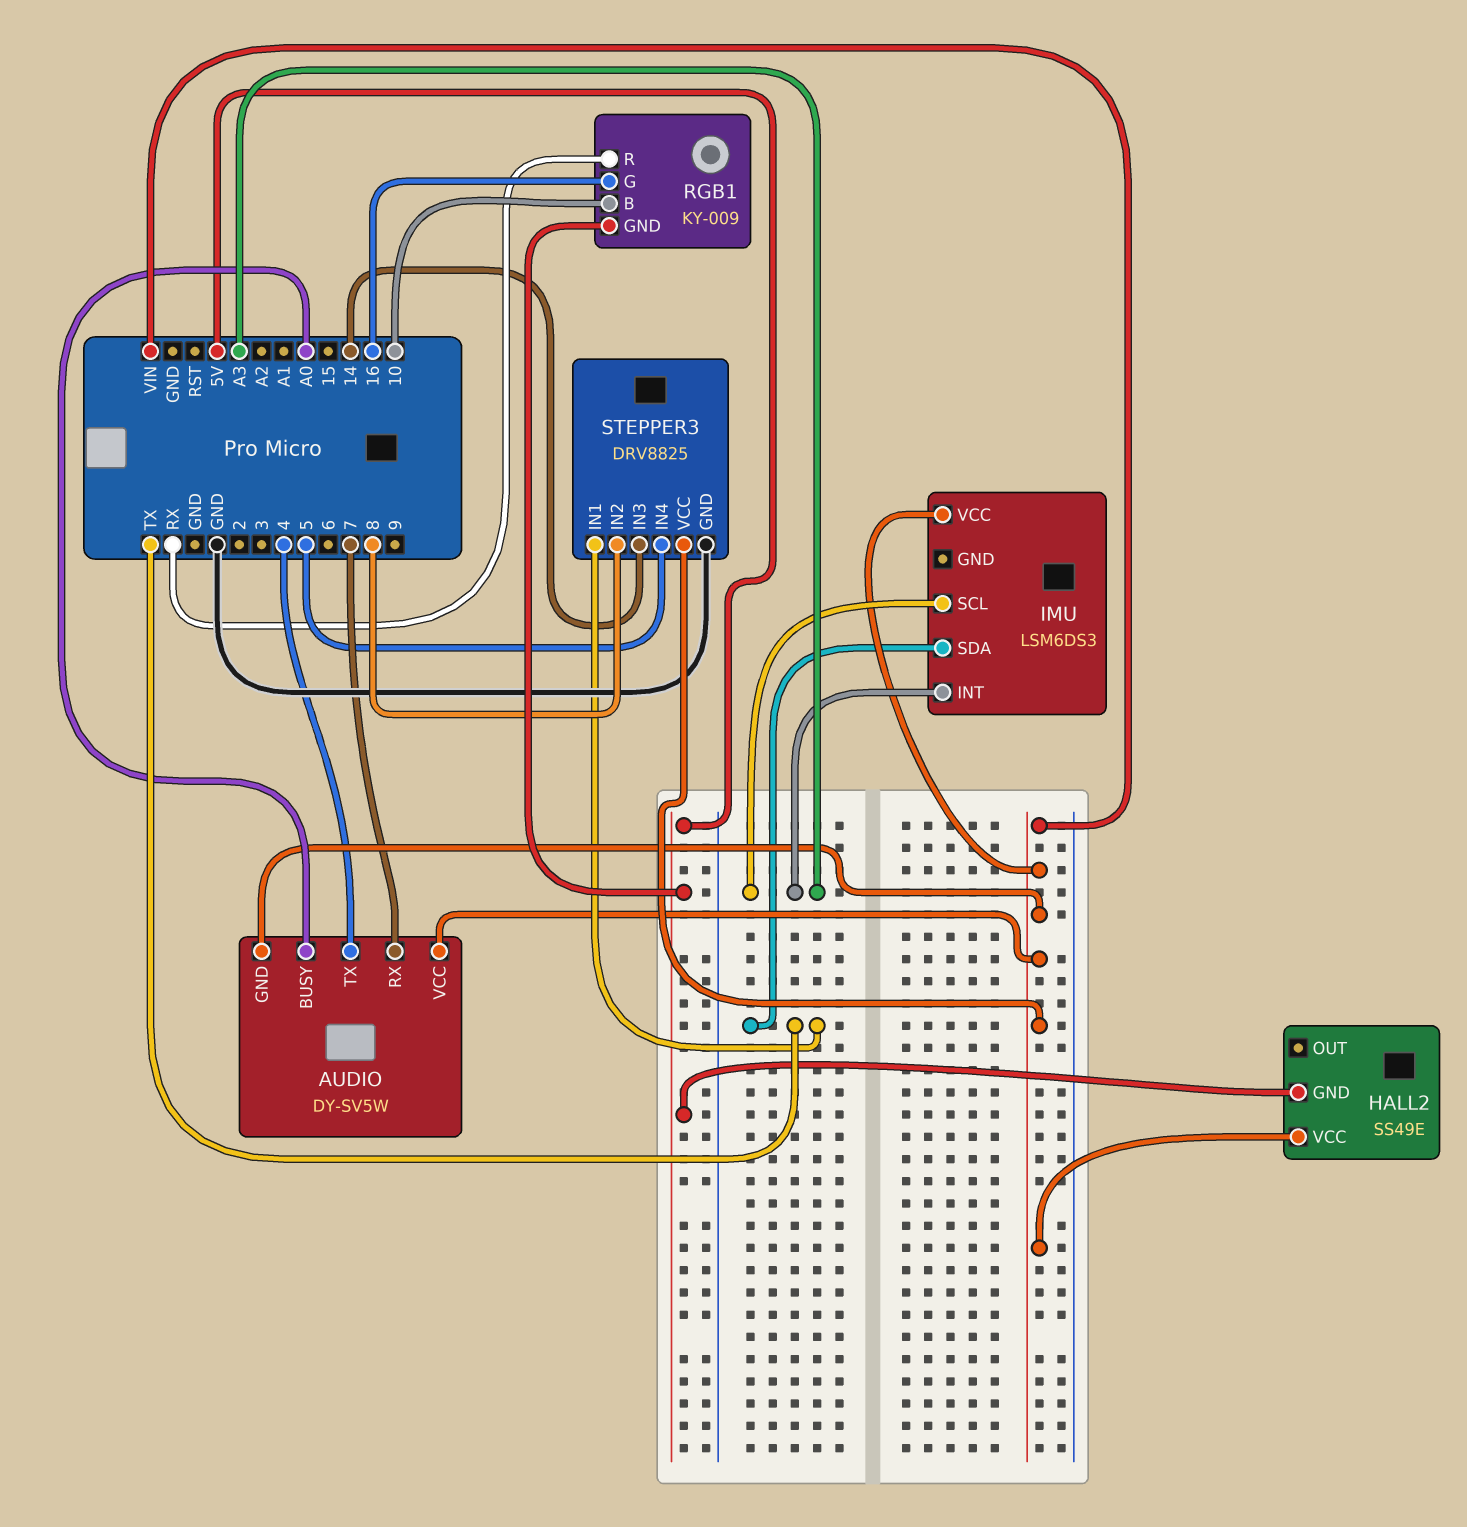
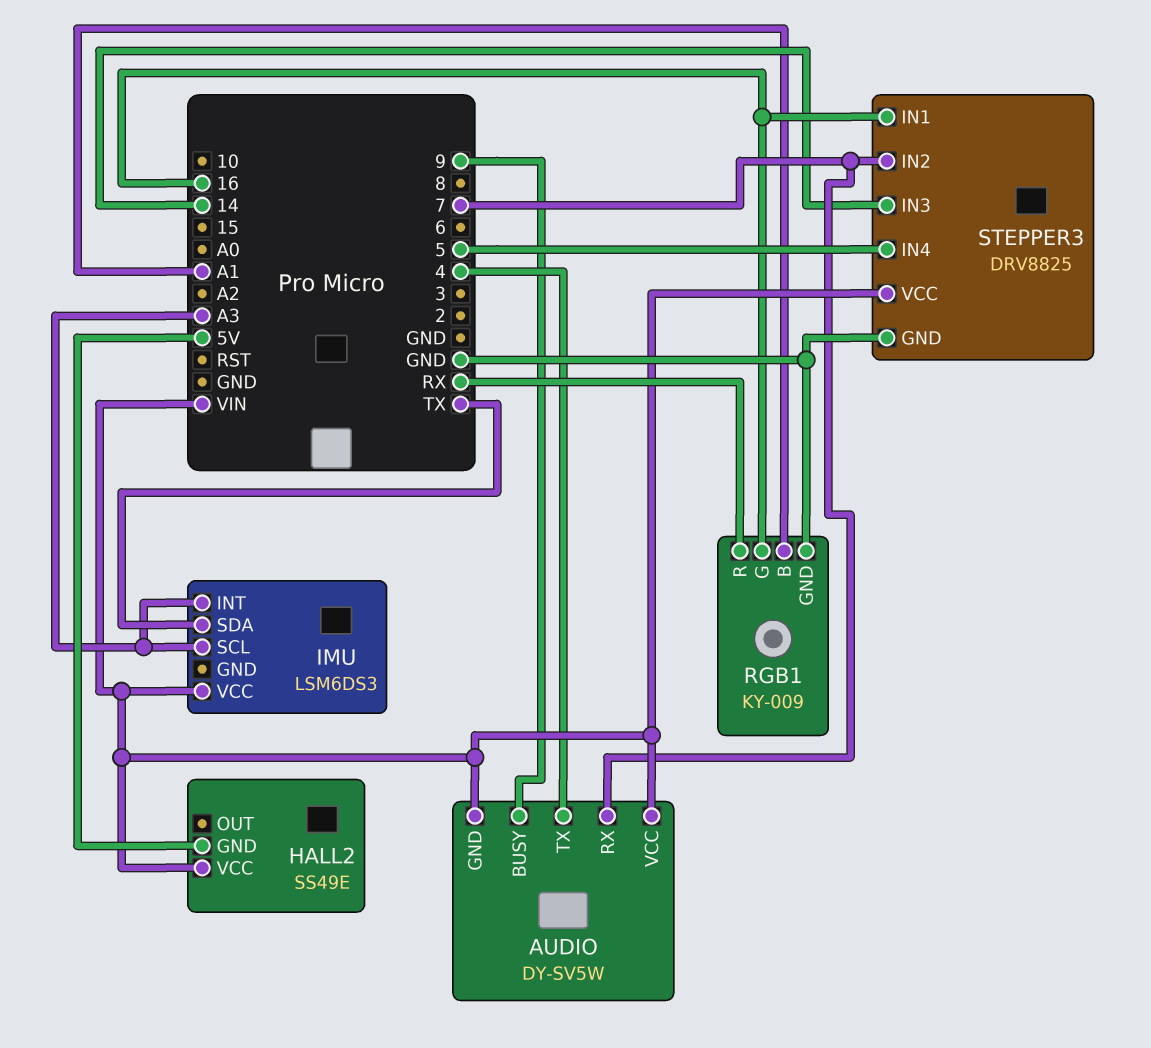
AUDIO pin BUSY: A0 -> 9
RGB1 pin B: 10 -> A1
RGB1 pin GND: 5V -> GND
STEPPER3 pin IN1: TX -> 16
STEPPER3 pin IN2: 8 -> 7

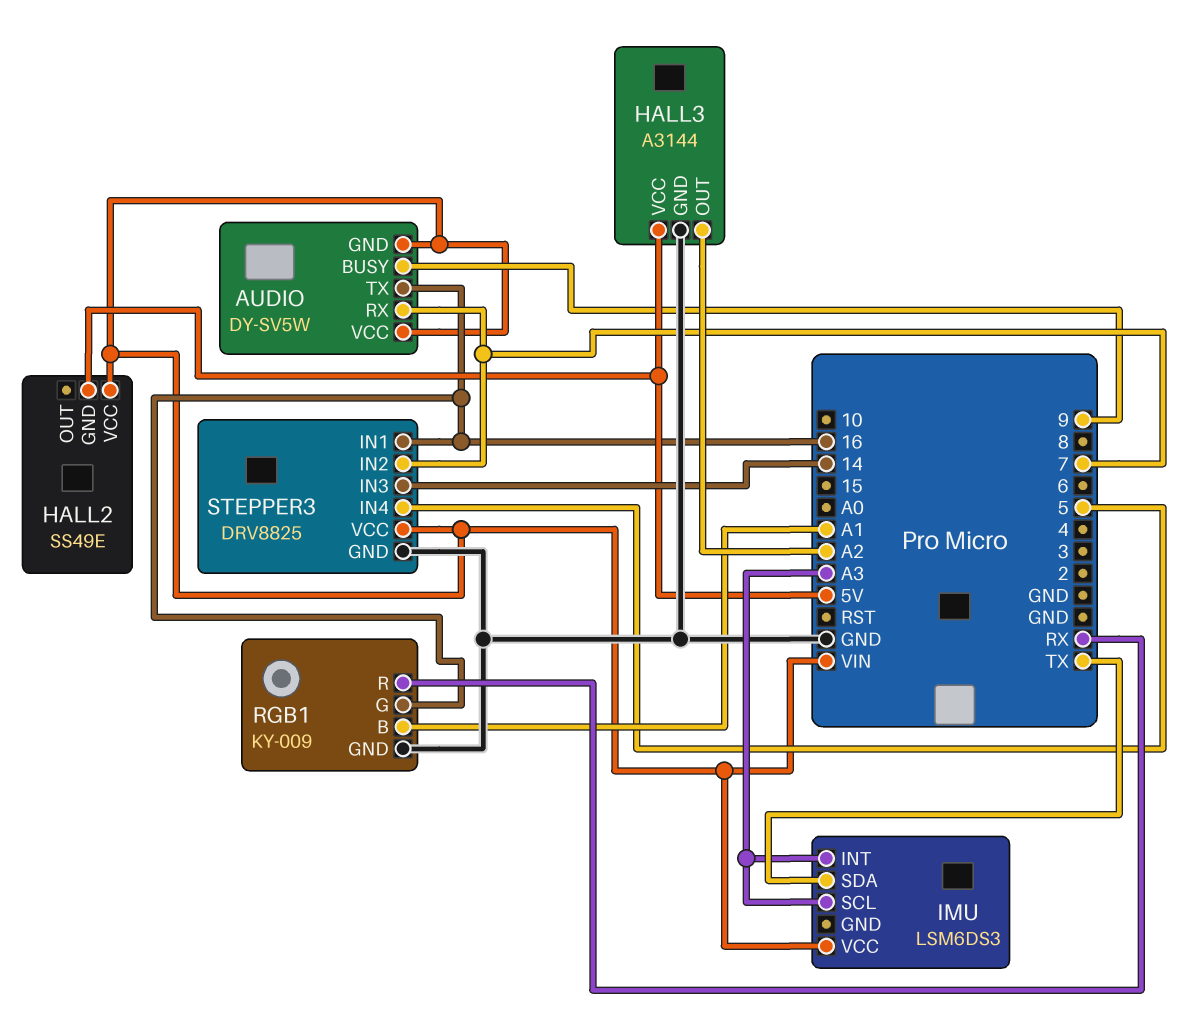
AUDIO pin TX: 4 -> 16
HALL3: none -> A3144
HALL3 pin GND: none -> GND
HALL3 pin OUT: none -> A2
HALL3 pin VCC: none -> 5V

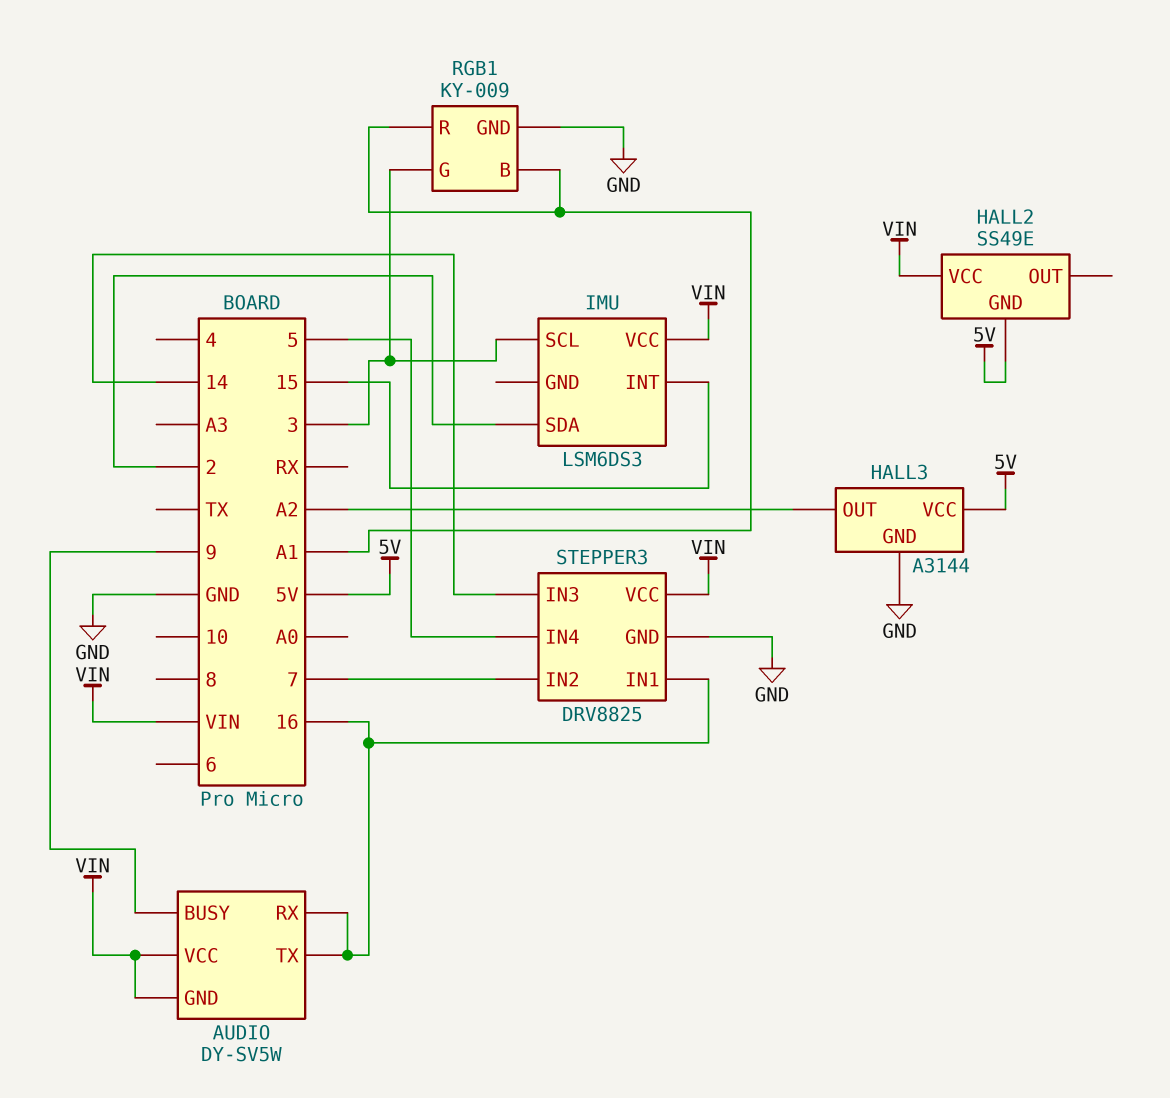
AUDIO pin RX: 7 -> 16
IMU pin INT: A3 -> 15
IMU pin SCL: A3 -> 3
IMU pin SDA: TX -> 2
RGB1 pin G: 16 -> 3
RGB1 pin R: RX -> A1

